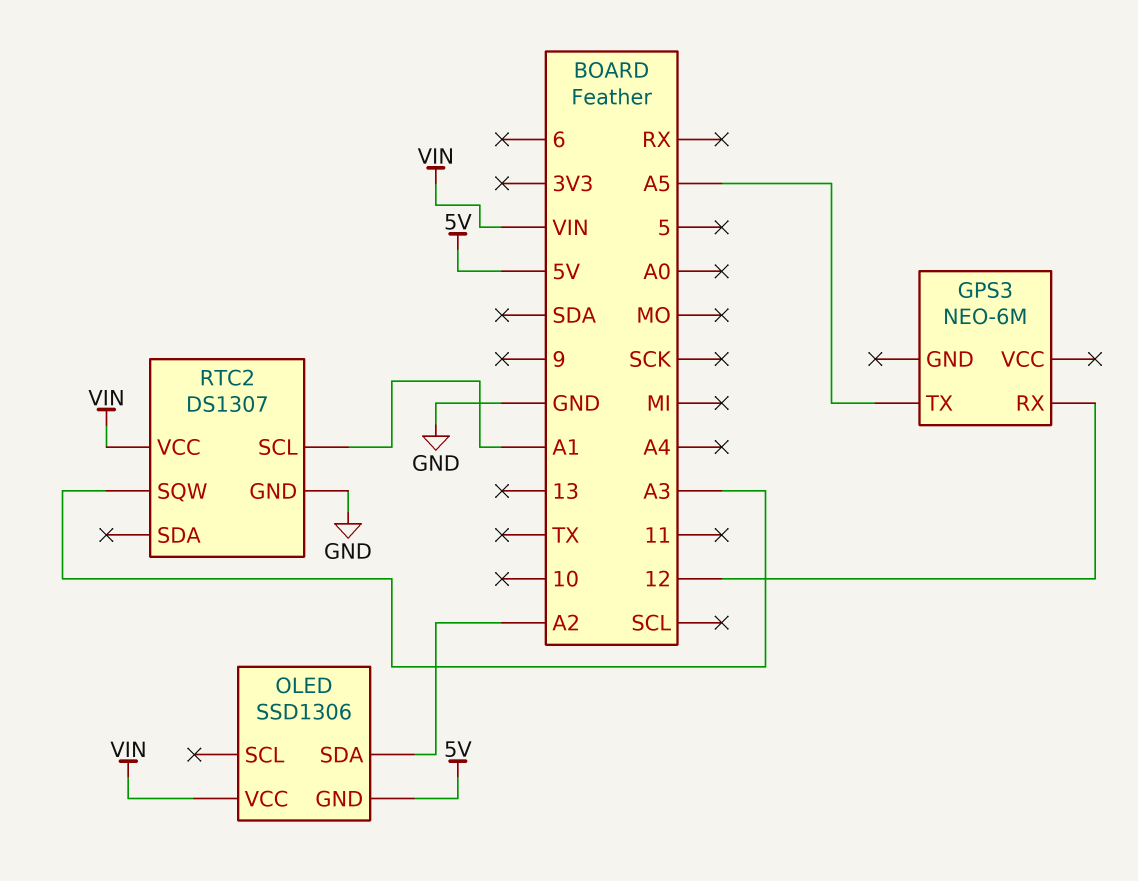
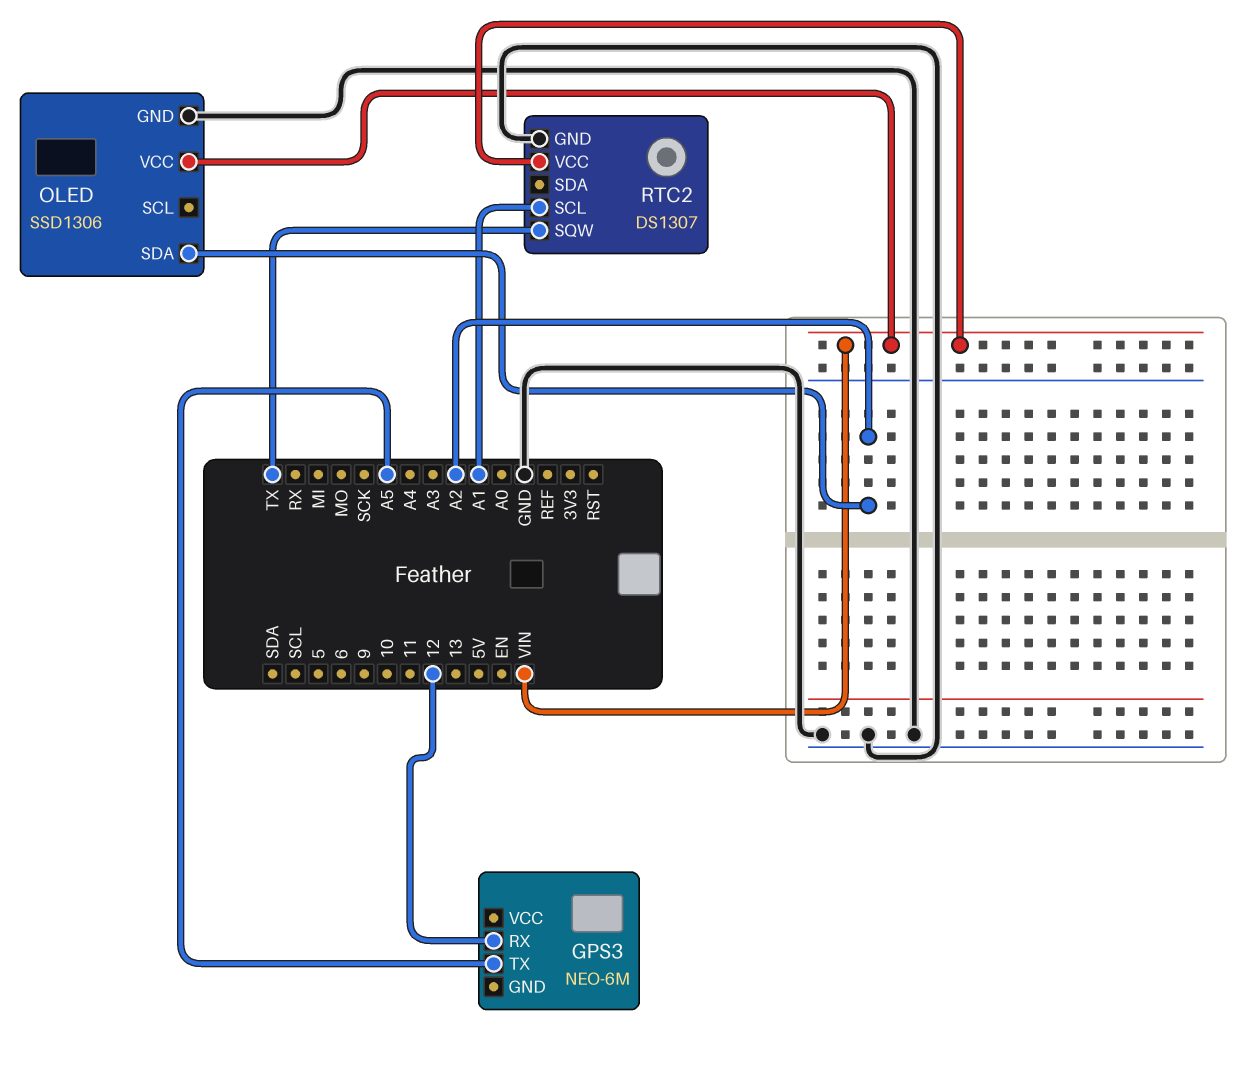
OLED pin GND: 5V -> GND
RTC2 pin SQW: A3 -> TX

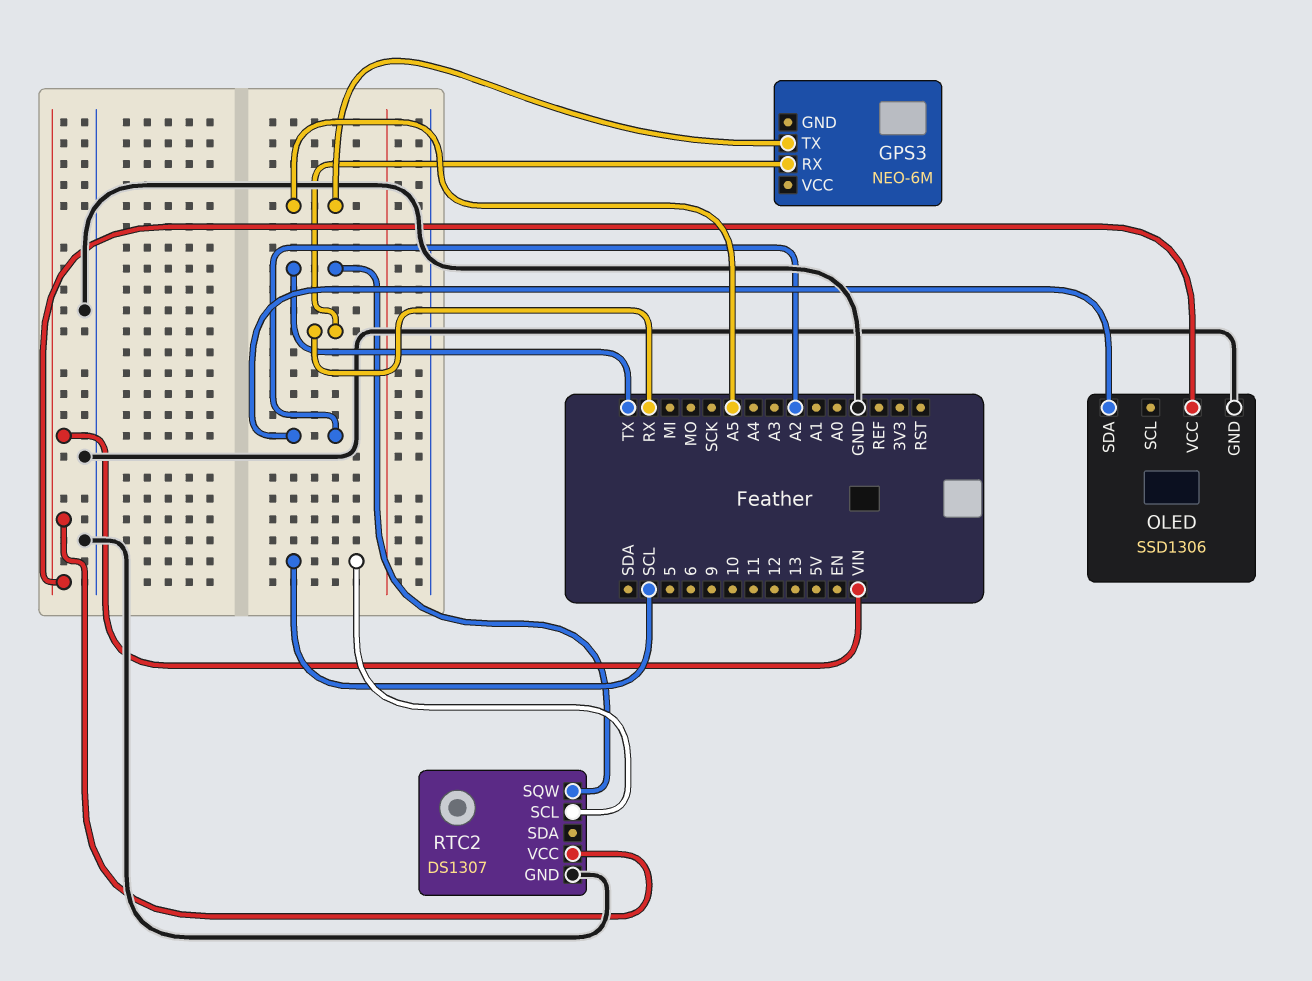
GPS3 pin RX: 12 -> RX
RTC2 pin SCL: A1 -> SCL

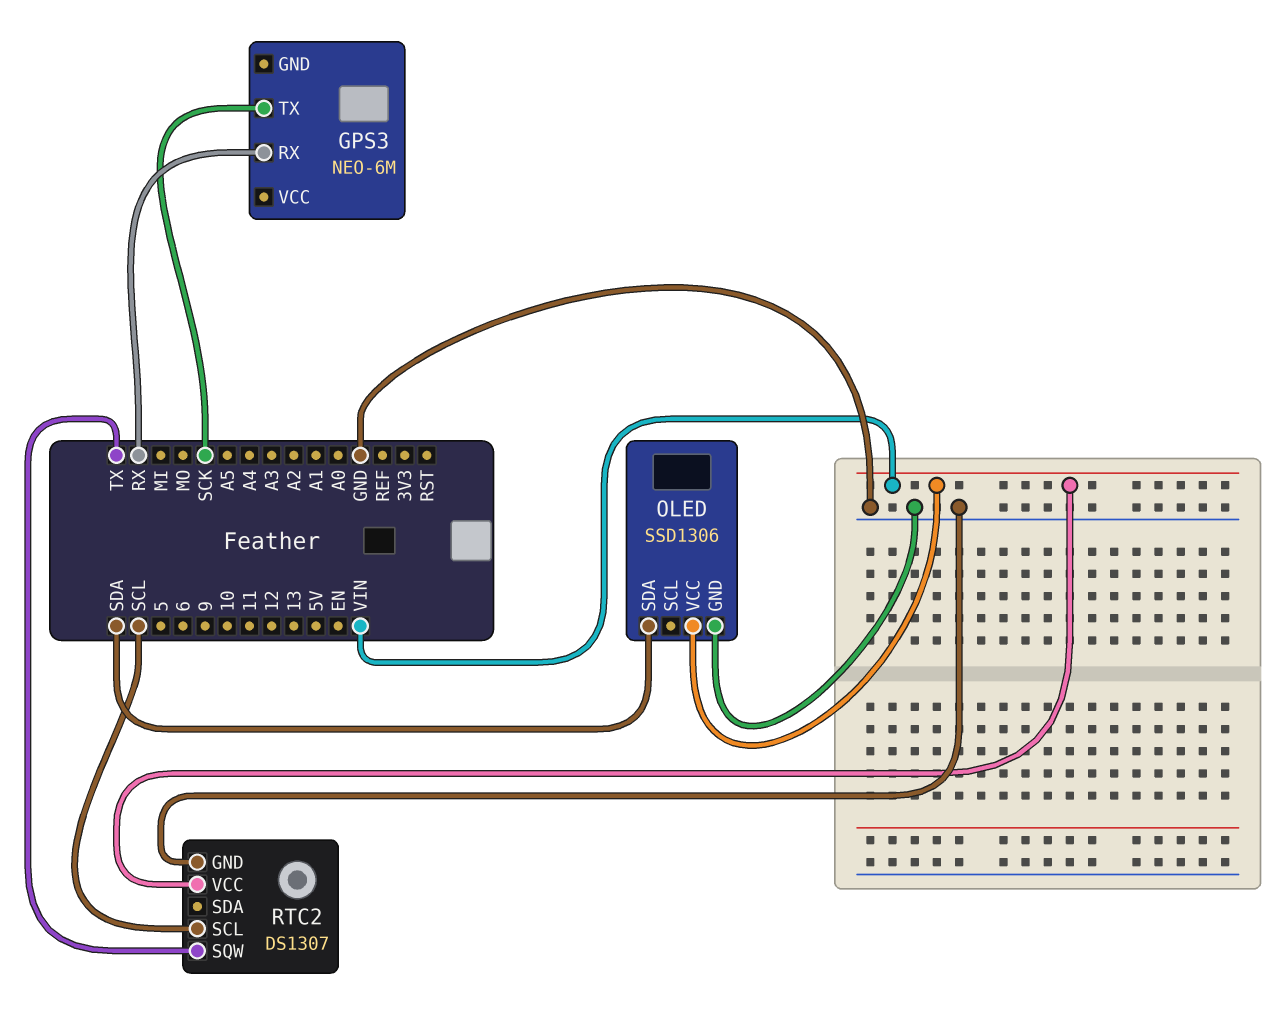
GPS3 pin TX: A5 -> SCK
OLED pin SDA: A2 -> SDA

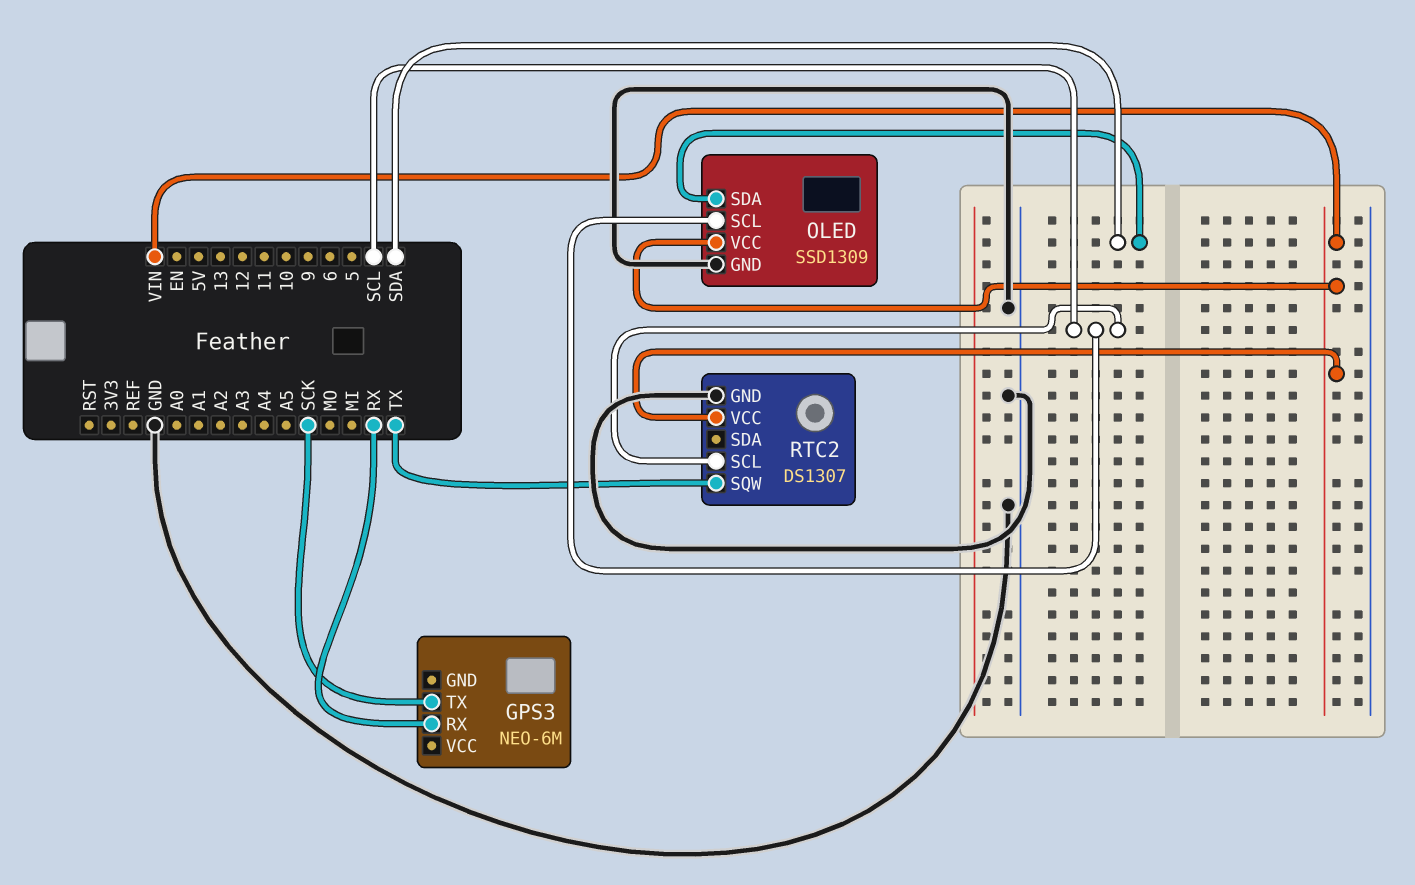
OLED: SSD1306 -> SSD1309
OLED pin SCL: none -> SCL

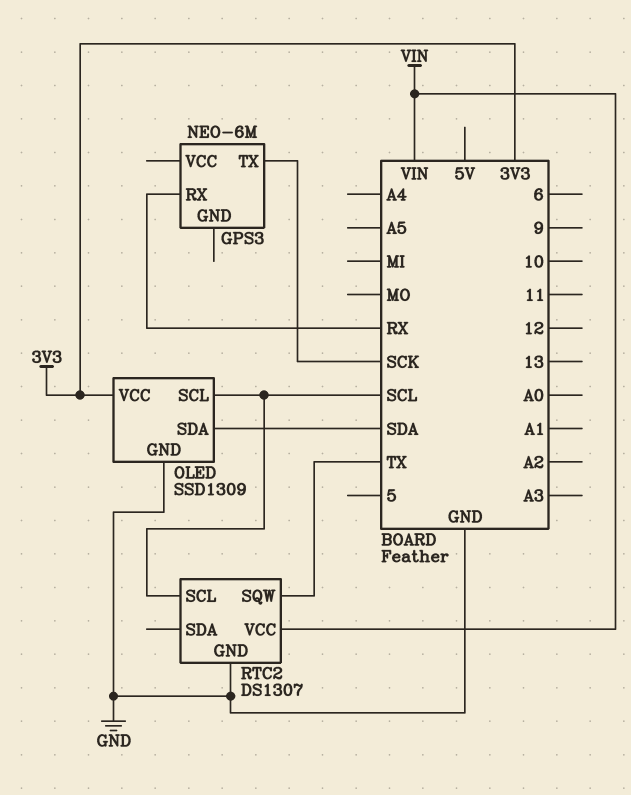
OLED pin VCC: VIN -> 3V3

